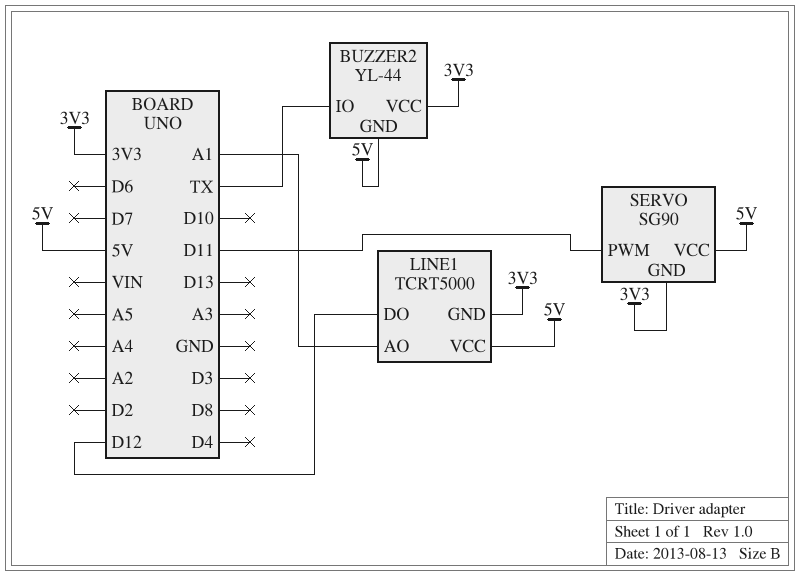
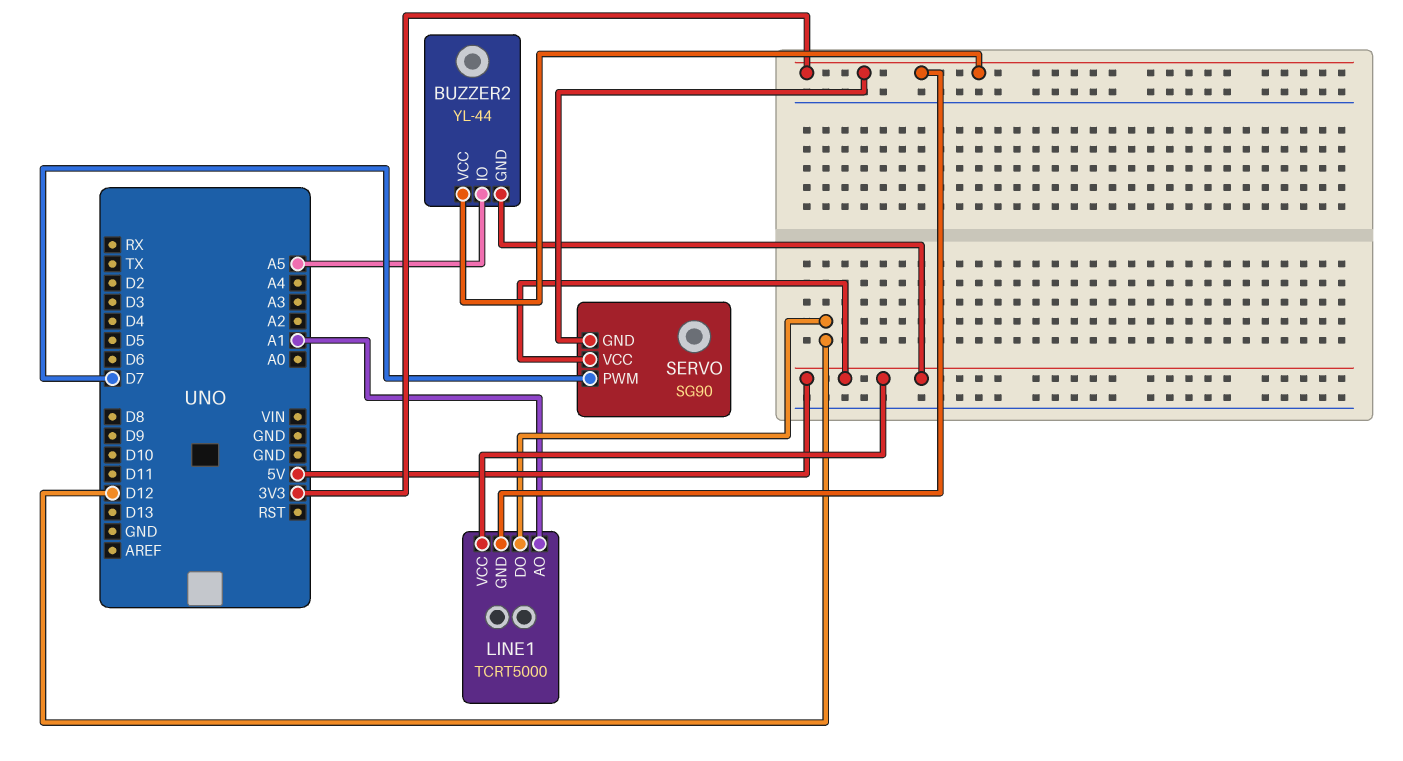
BUZZER2 pin IO: TX -> A5
SERVO pin PWM: D11 -> D7

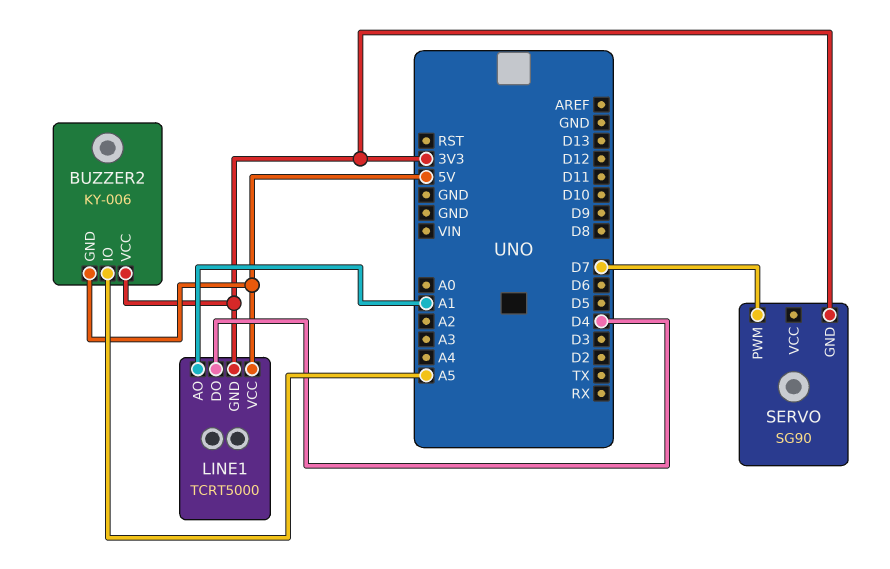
BUZZER2: YL-44 -> KY-006
LINE1 pin DO: D12 -> D4
SERVO pin VCC: 5V -> none

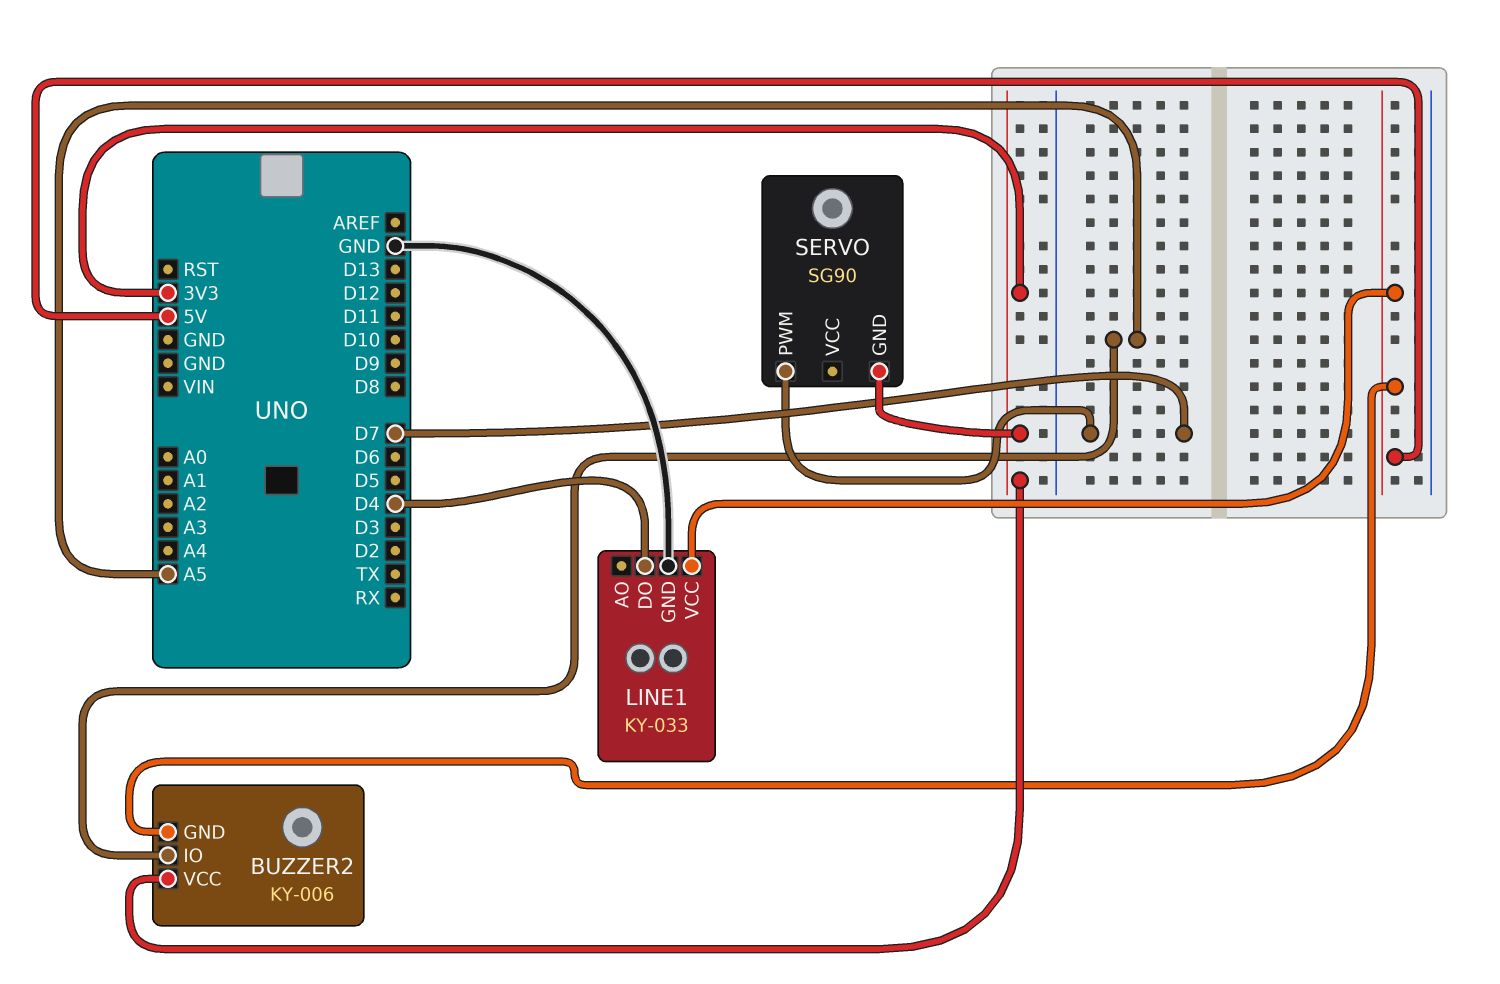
LINE1: TCRT5000 -> KY-033
LINE1 pin AO: A1 -> none
LINE1 pin GND: 3V3 -> GND

